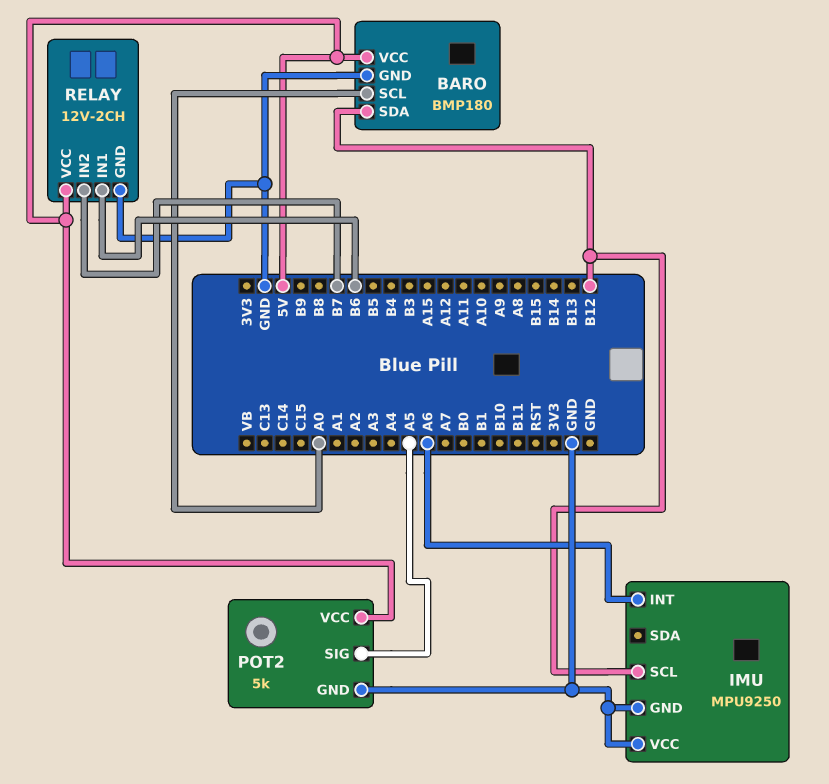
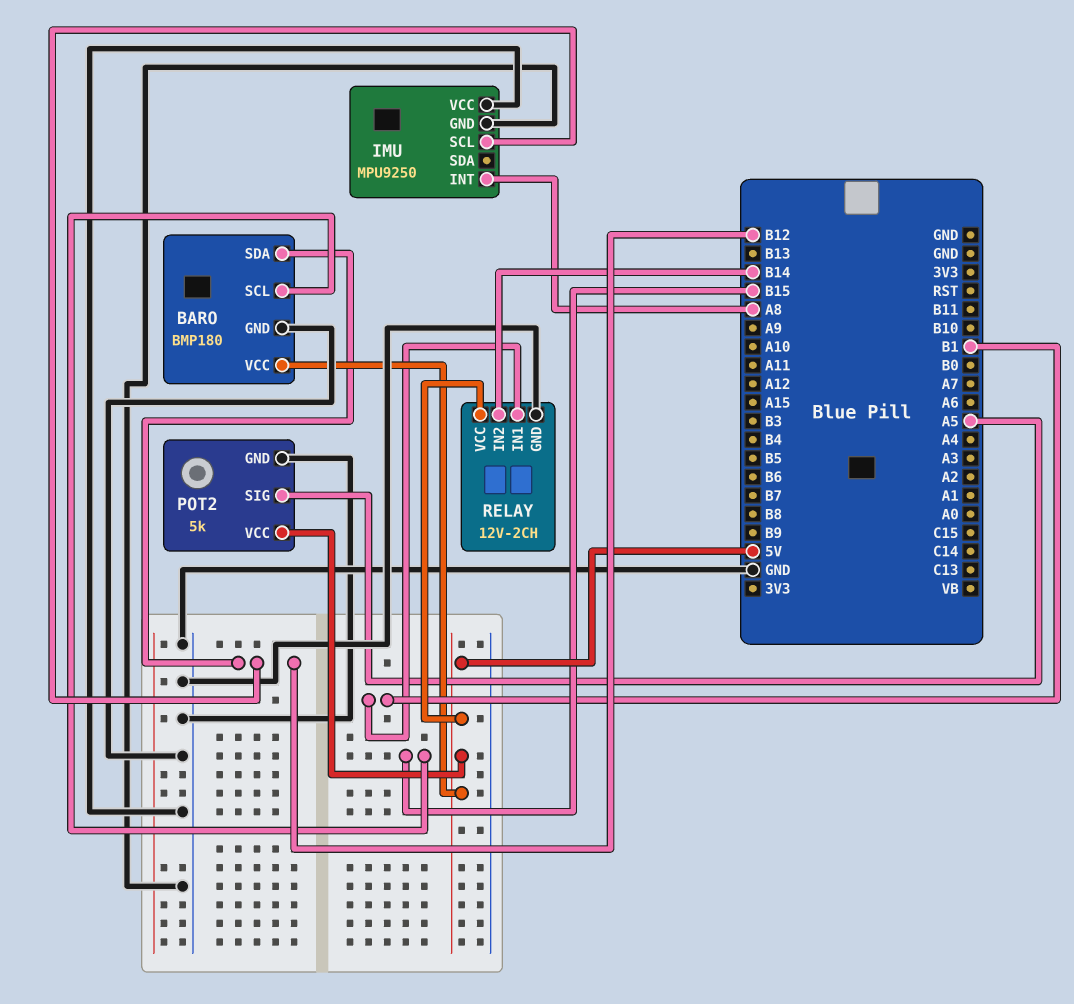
BARO pin SCL: A0 -> B15
IMU pin INT: A6 -> A8
RELAY pin IN1: B6 -> B1
RELAY pin IN2: B7 -> B14

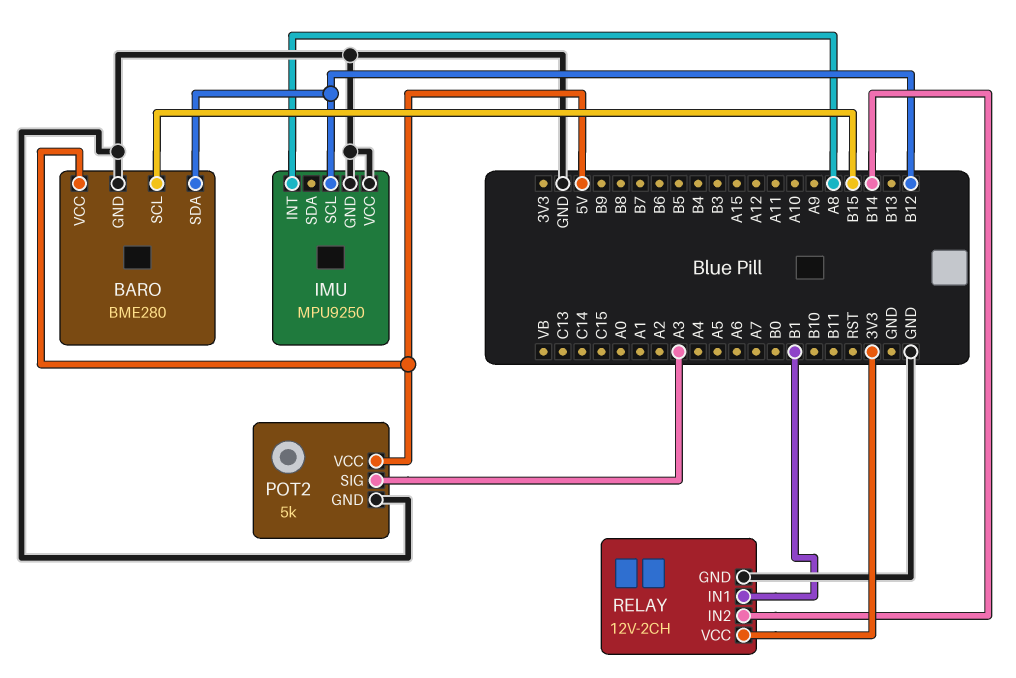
BARO: BMP180 -> BME280
POT2 pin SIG: A5 -> A3
RELAY pin VCC: 5V -> 3V3

